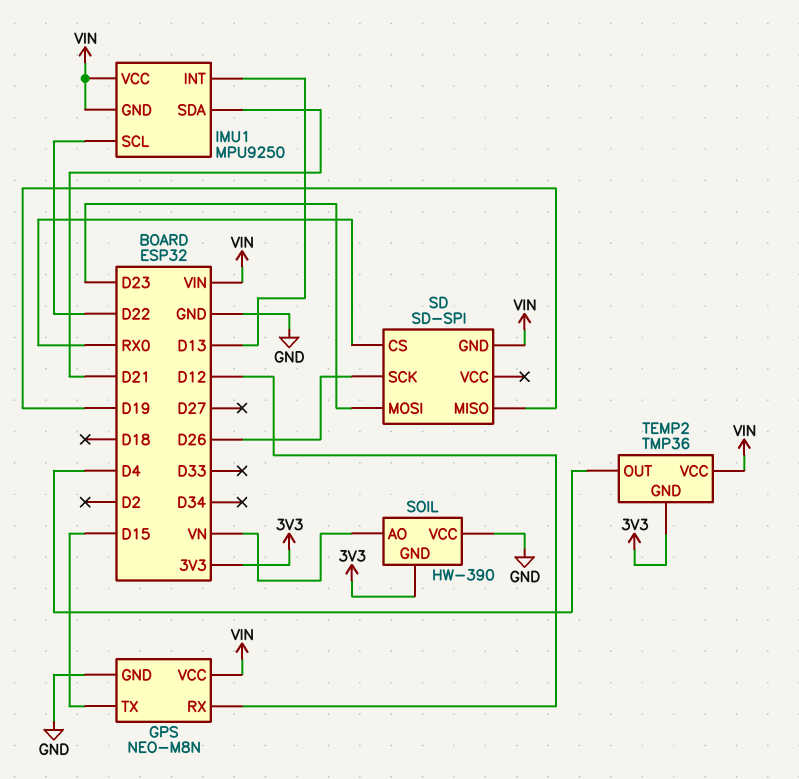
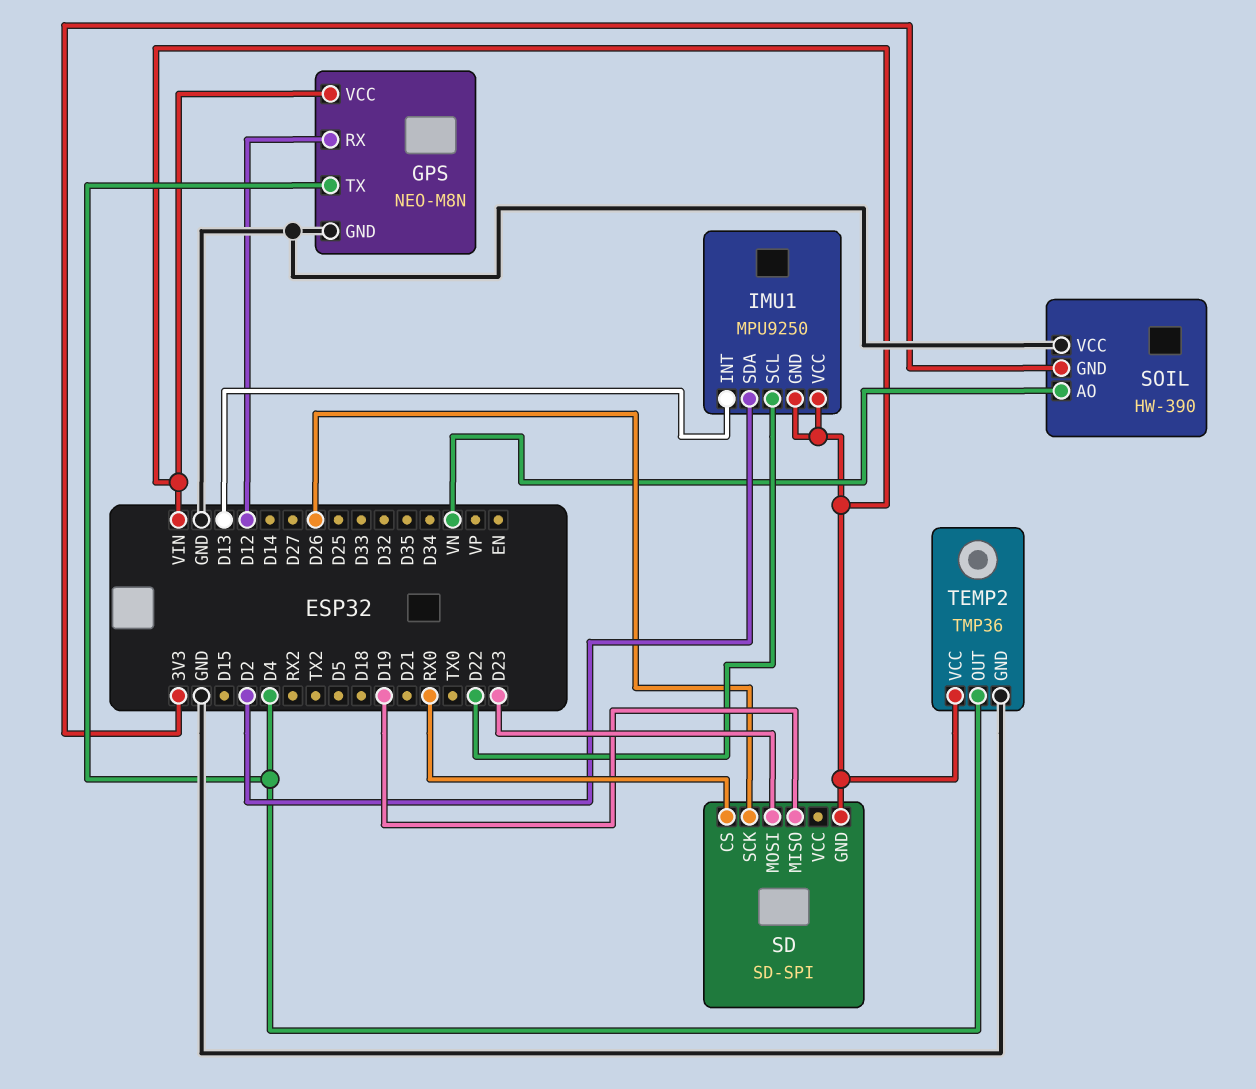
GPS pin TX: D15 -> D4
IMU1 pin SDA: D21 -> D2
TEMP2 pin GND: 3V3 -> GND

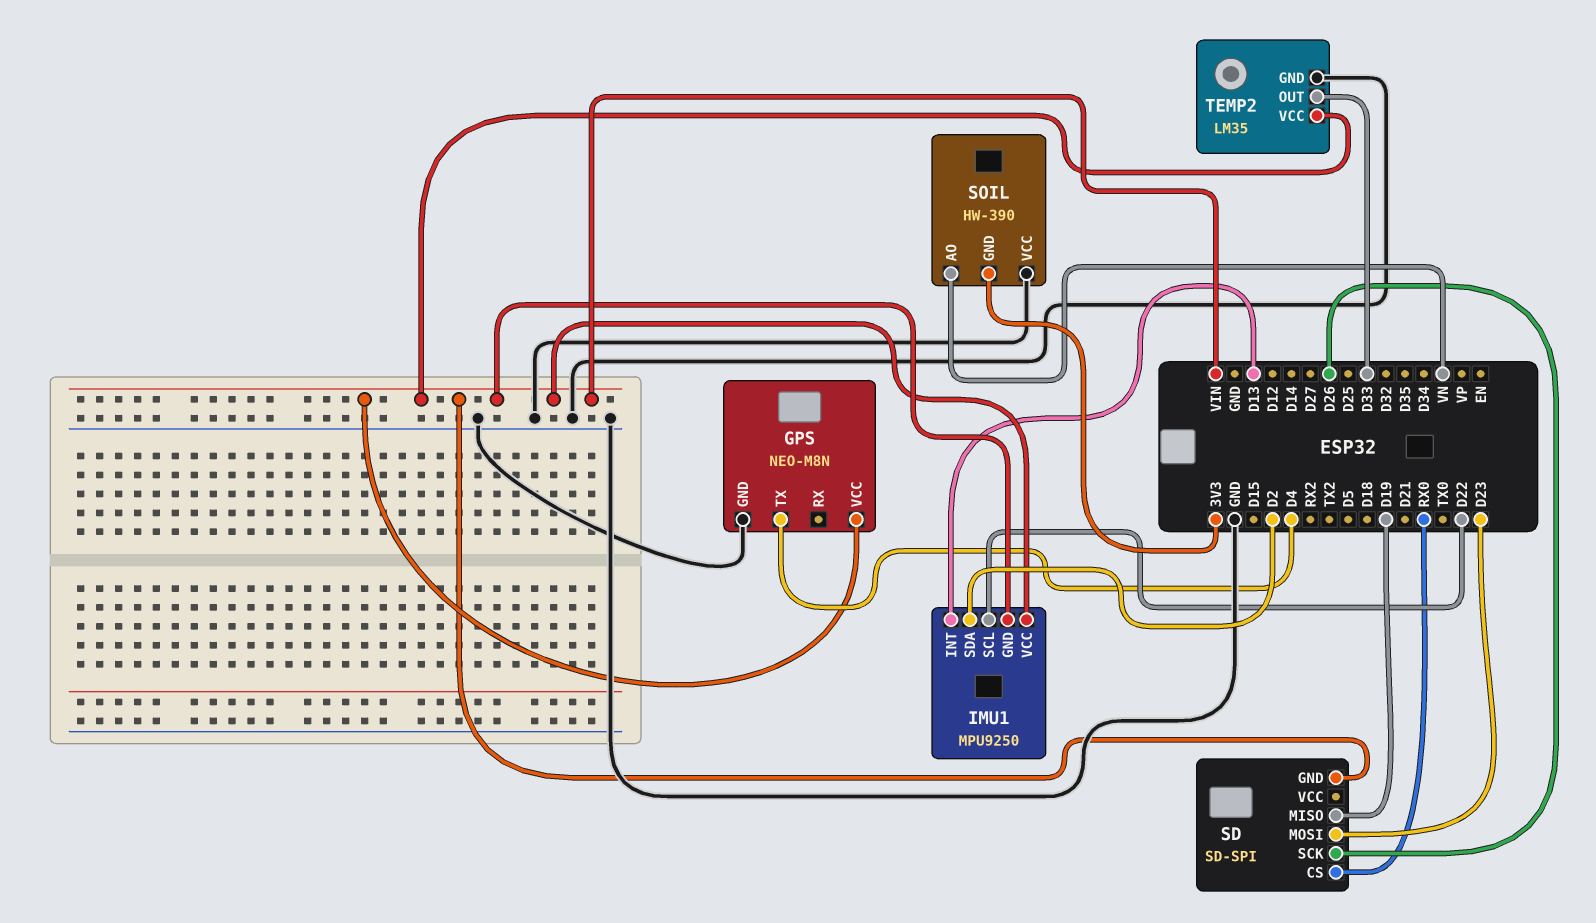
GPS pin RX: D12 -> none
TEMP2: TMP36 -> LM35
TEMP2 pin OUT: D4 -> D33

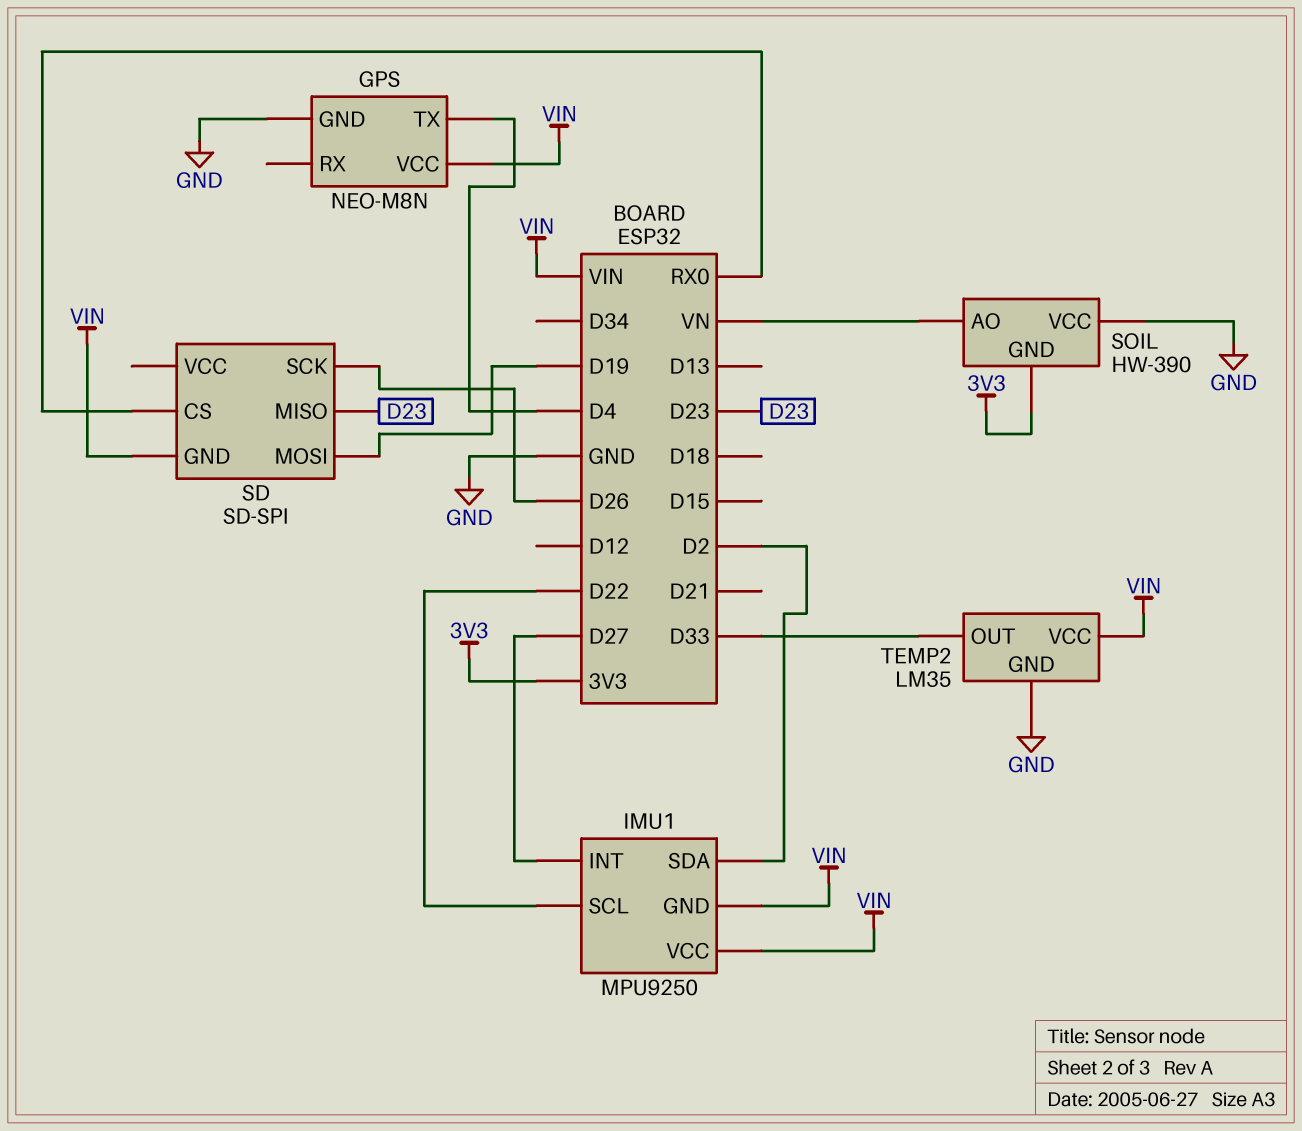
IMU1 pin INT: D13 -> D27
SD pin MISO: D19 -> D23
SD pin MOSI: D23 -> D19

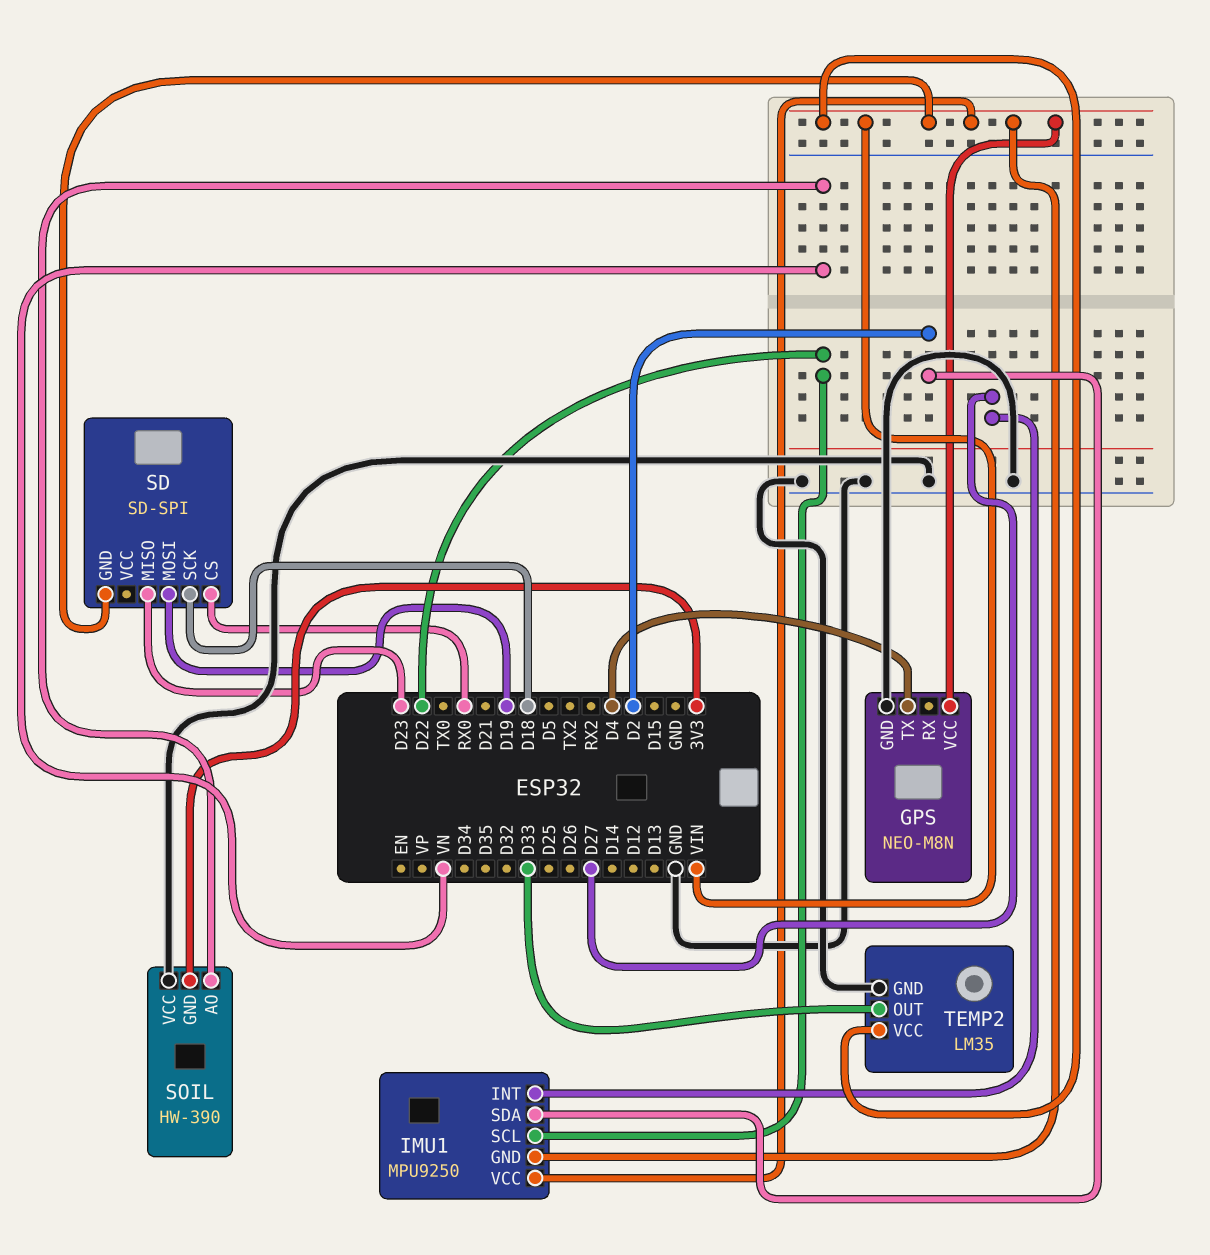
SD pin SCK: D26 -> D18

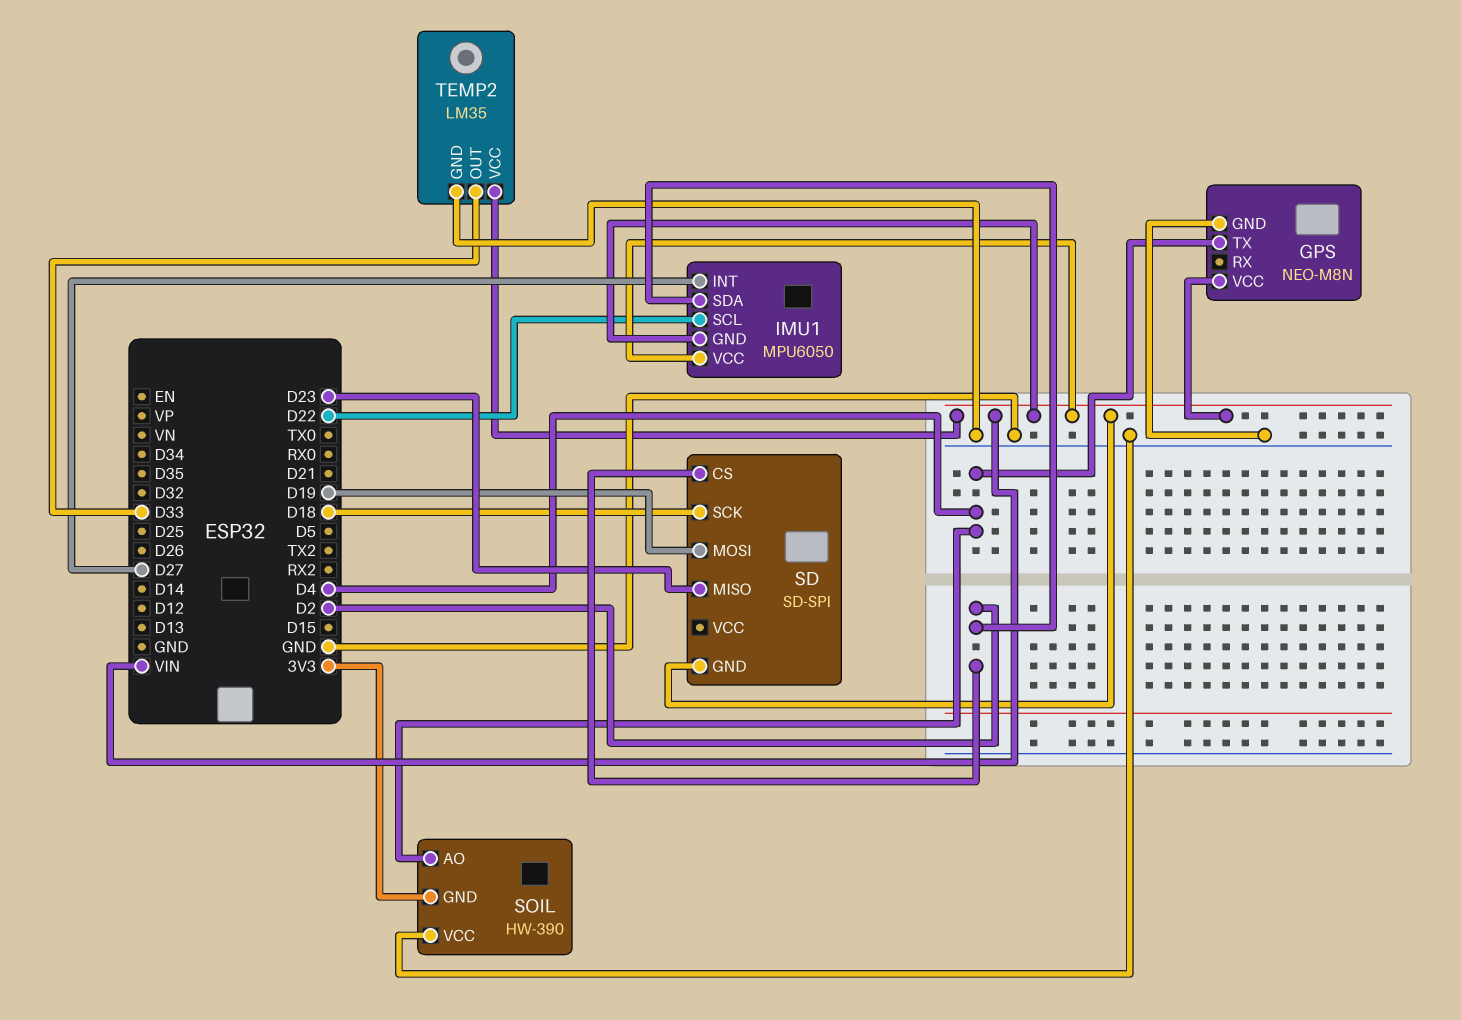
IMU1: MPU9250 -> MPU6050
SD pin CS: RX0 -> D2
SOIL pin AO: VN -> D4

